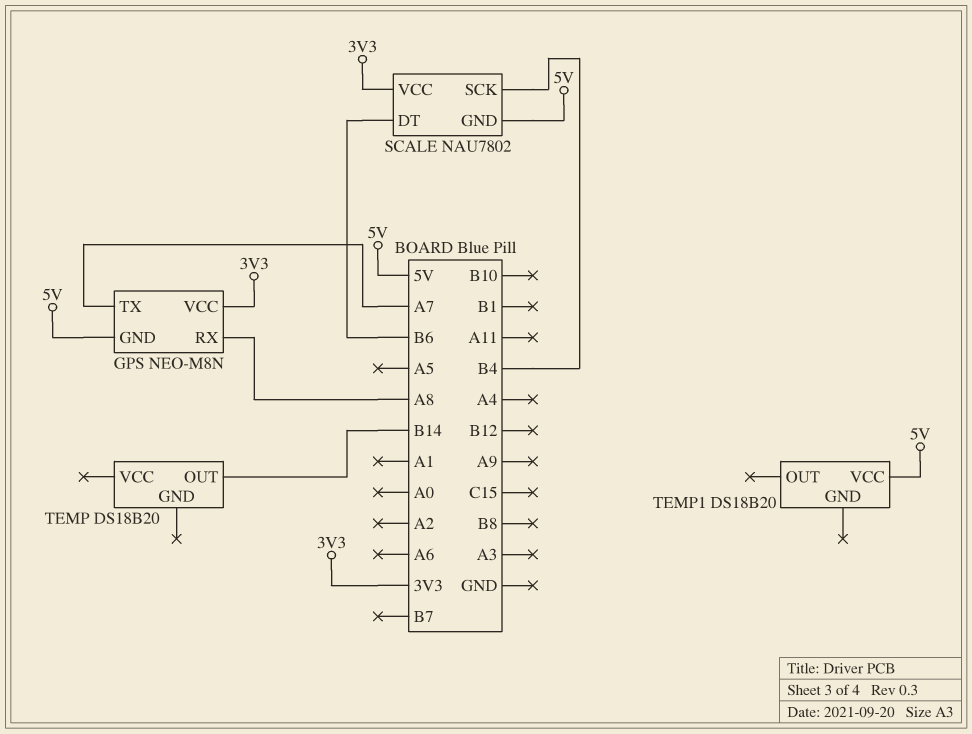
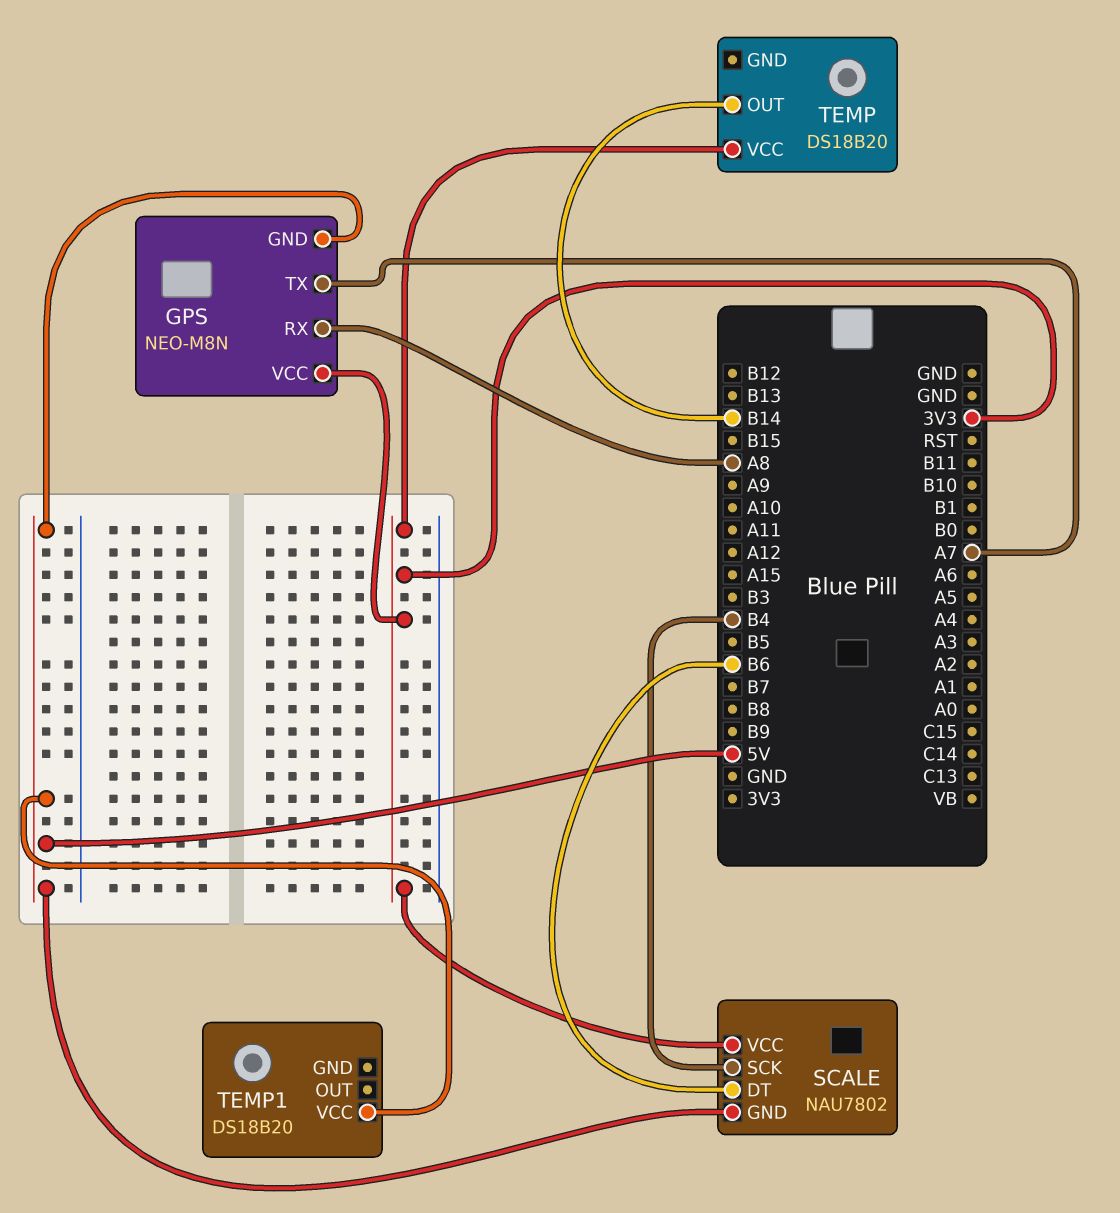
TEMP pin VCC: none -> 3V3

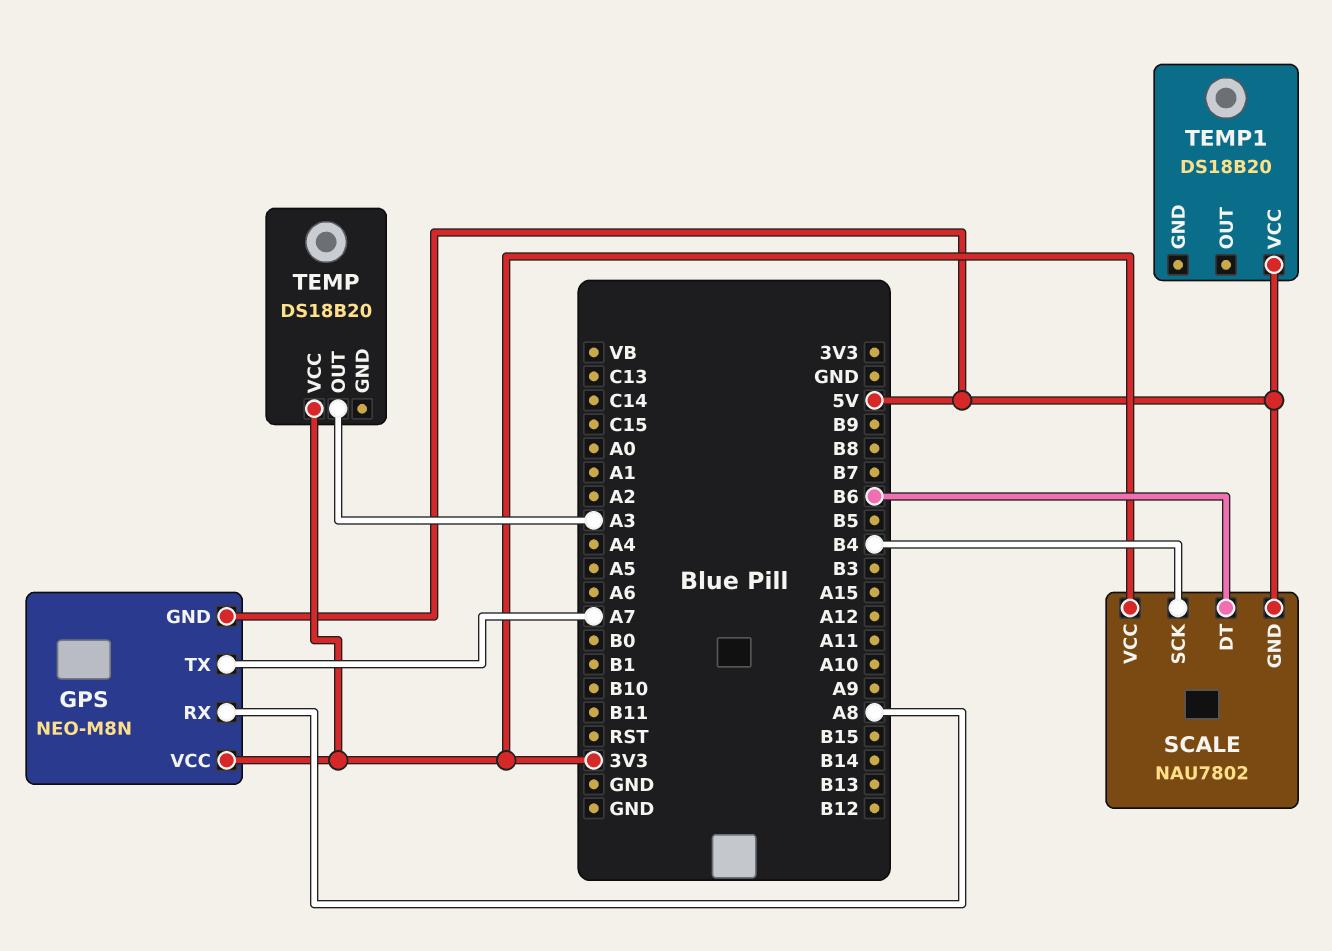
TEMP pin OUT: B14 -> A3

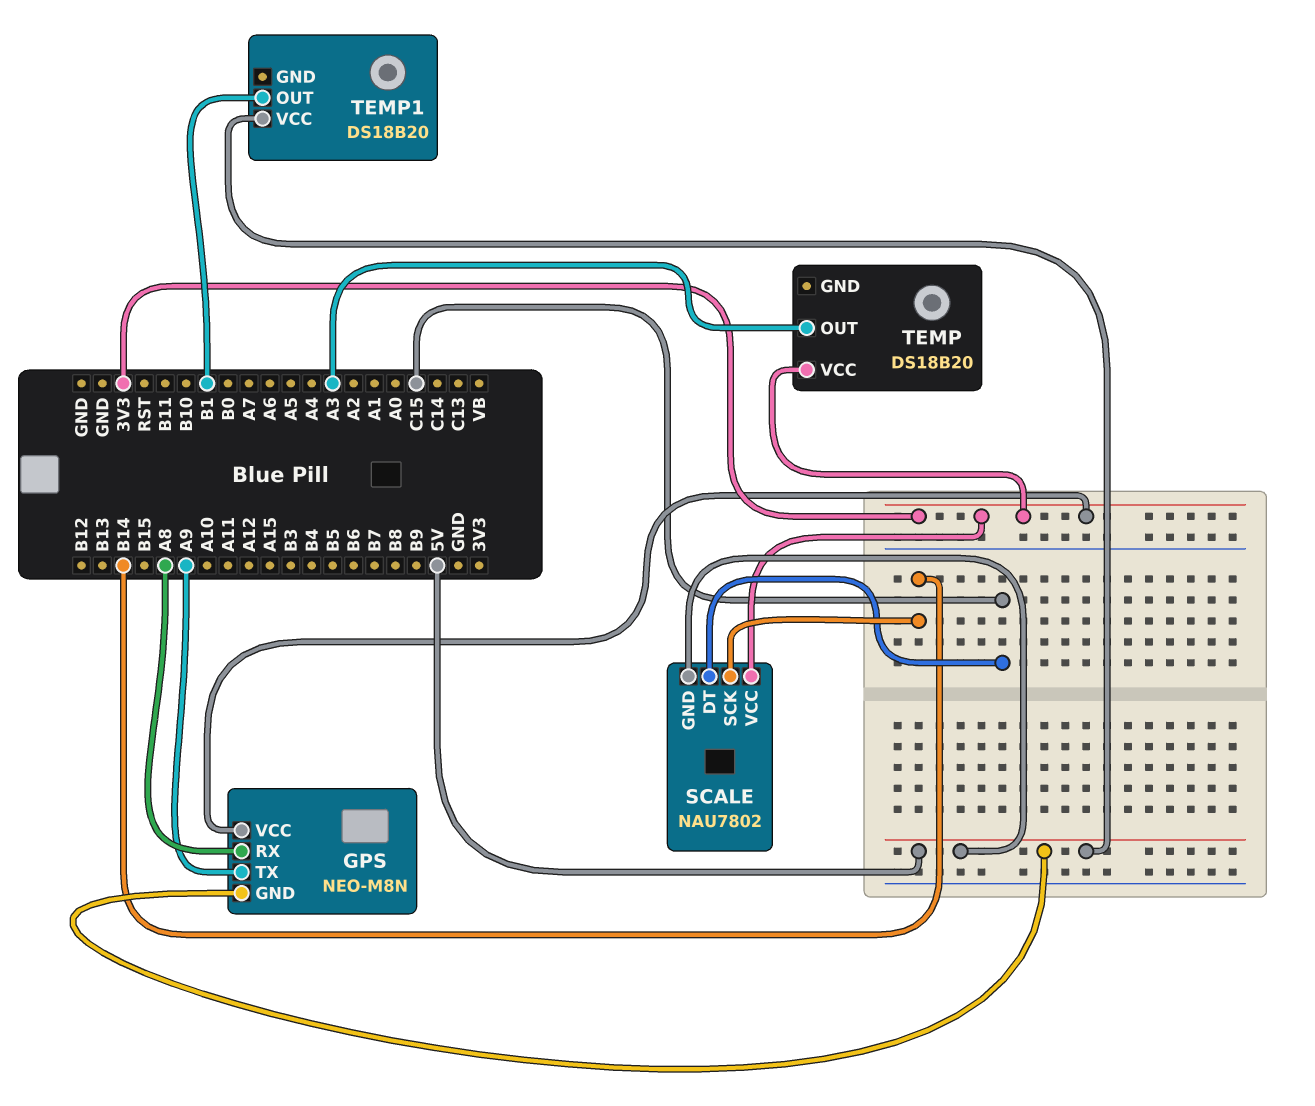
GPS pin TX: A7 -> A9
SCALE pin DT: B6 -> C15
SCALE pin SCK: B4 -> B14
TEMP1 pin OUT: none -> B1

